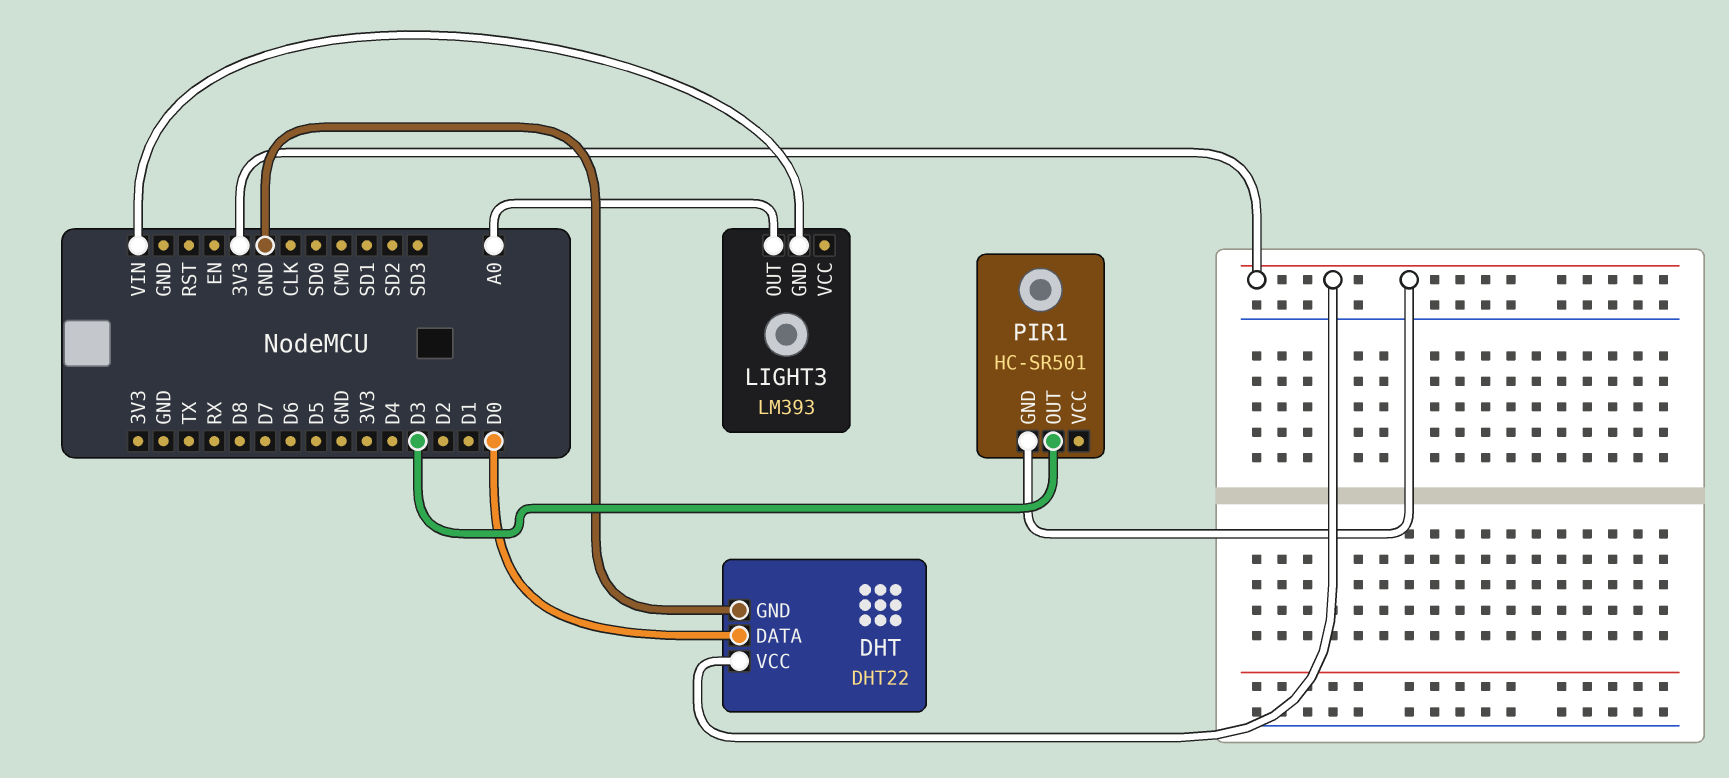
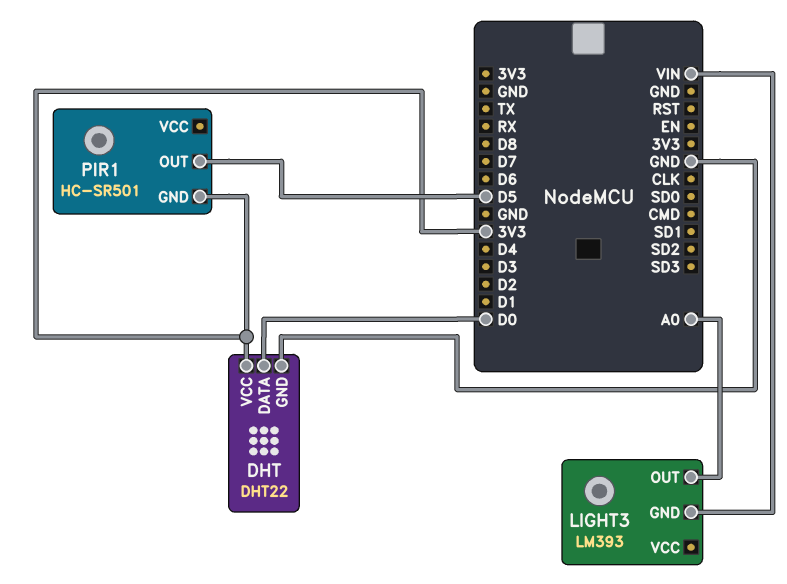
PIR1 pin OUT: D3 -> D5

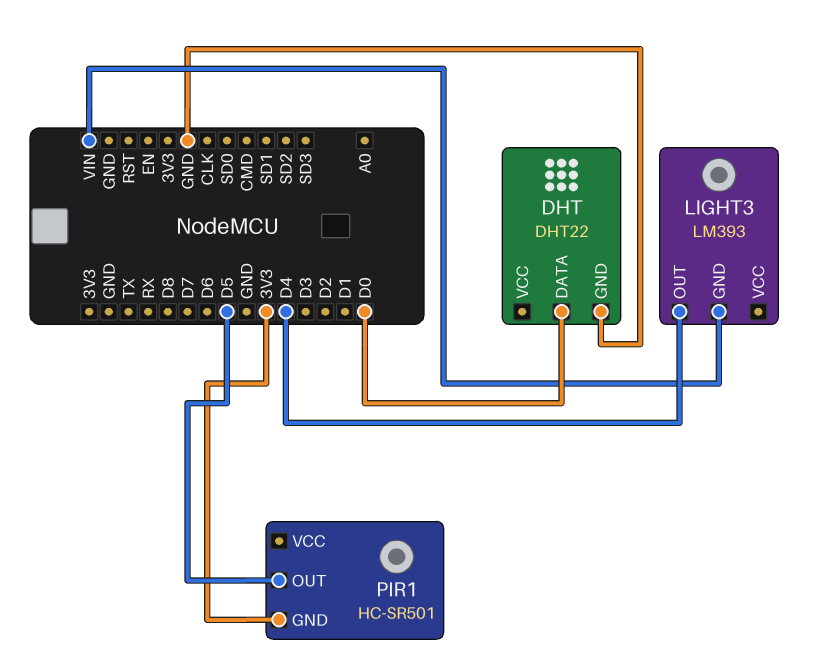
DHT pin VCC: 3V3 -> none
LIGHT3 pin OUT: A0 -> D4

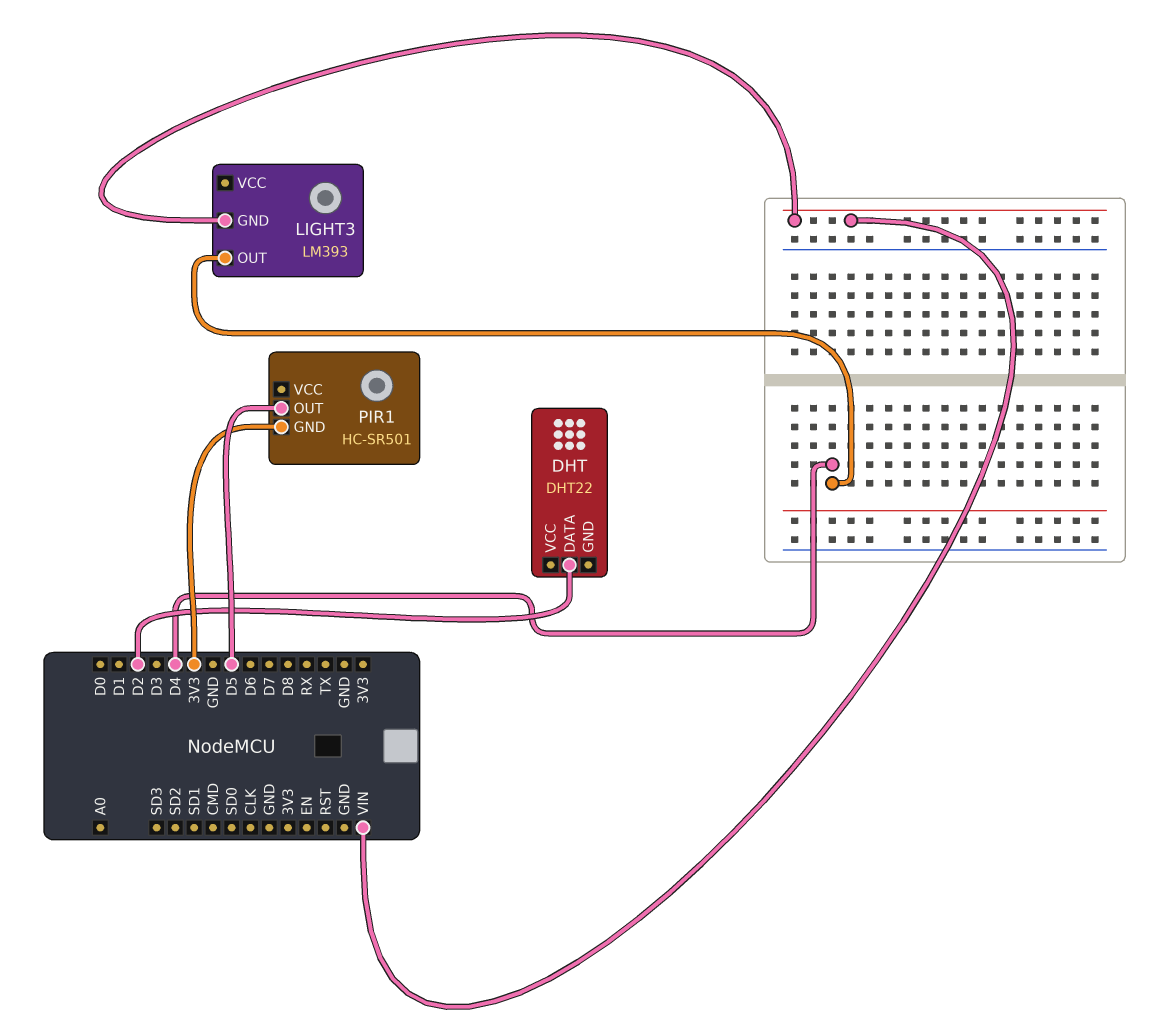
DHT pin DATA: D0 -> D2
DHT pin GND: GND -> none

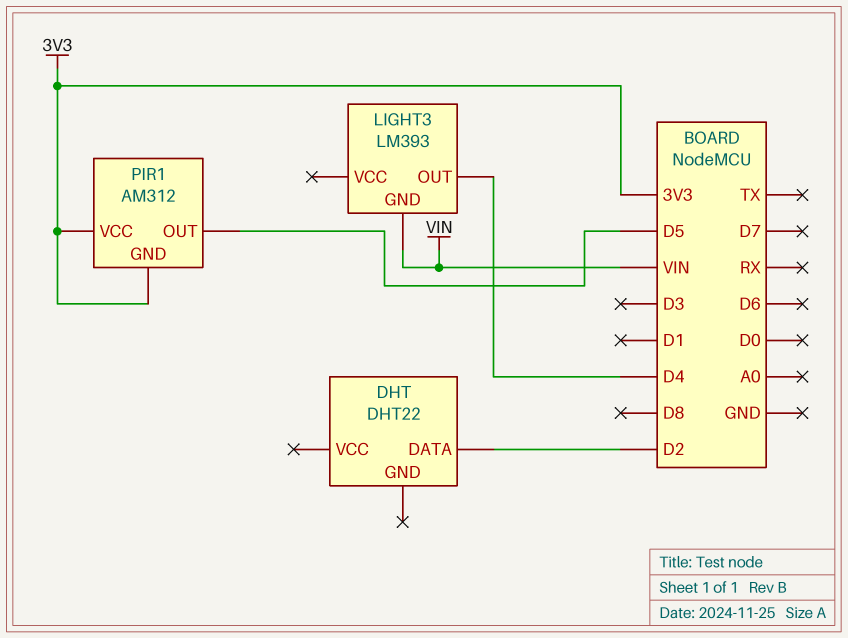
PIR1: HC-SR501 -> AM312
PIR1 pin VCC: none -> 3V3

